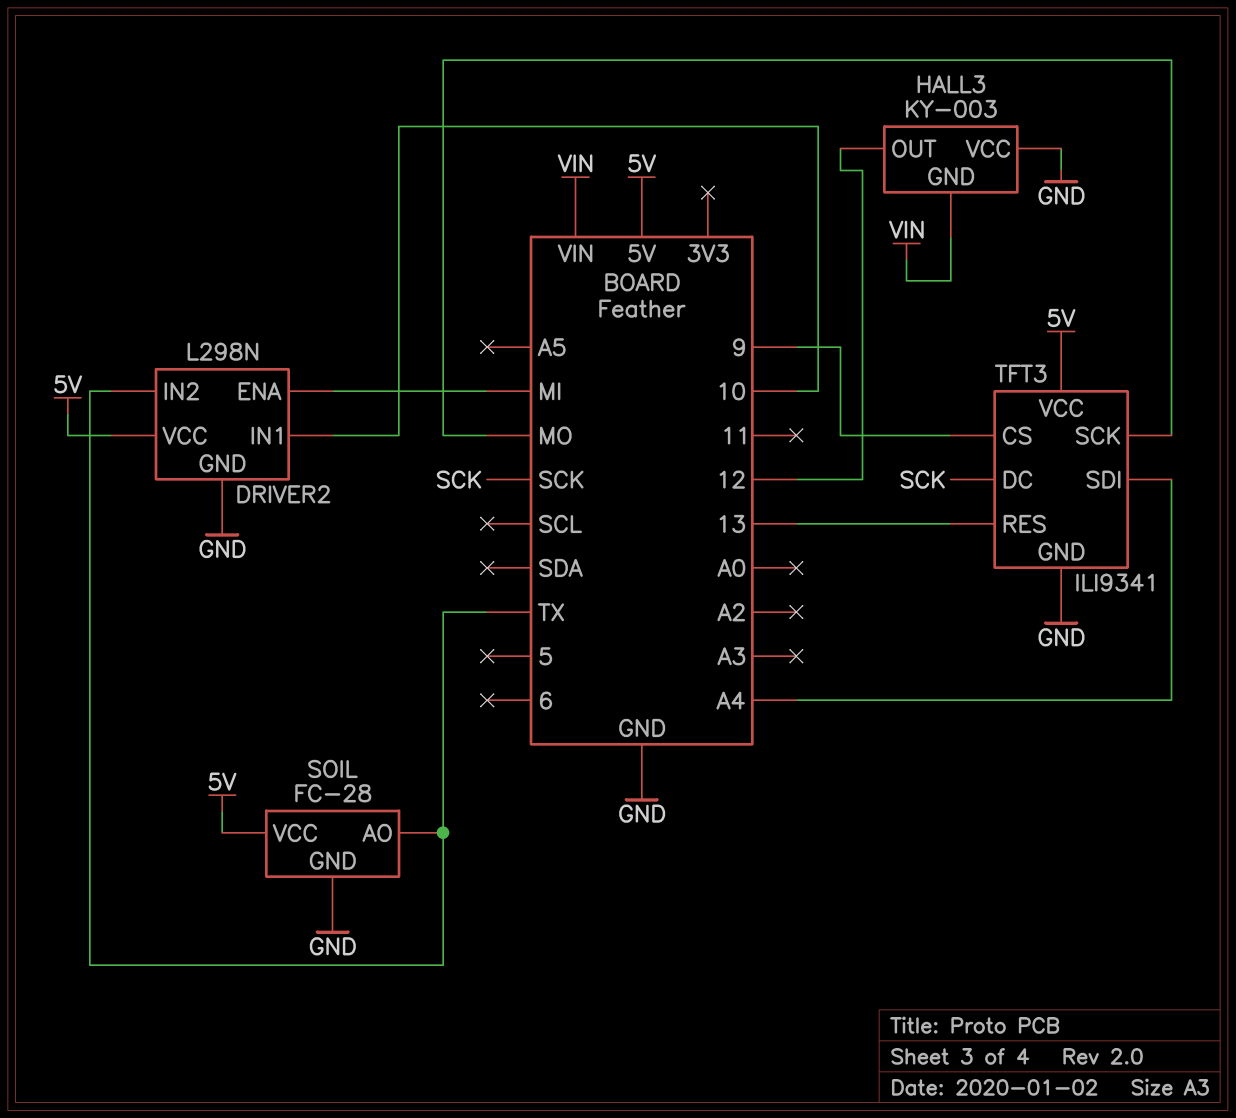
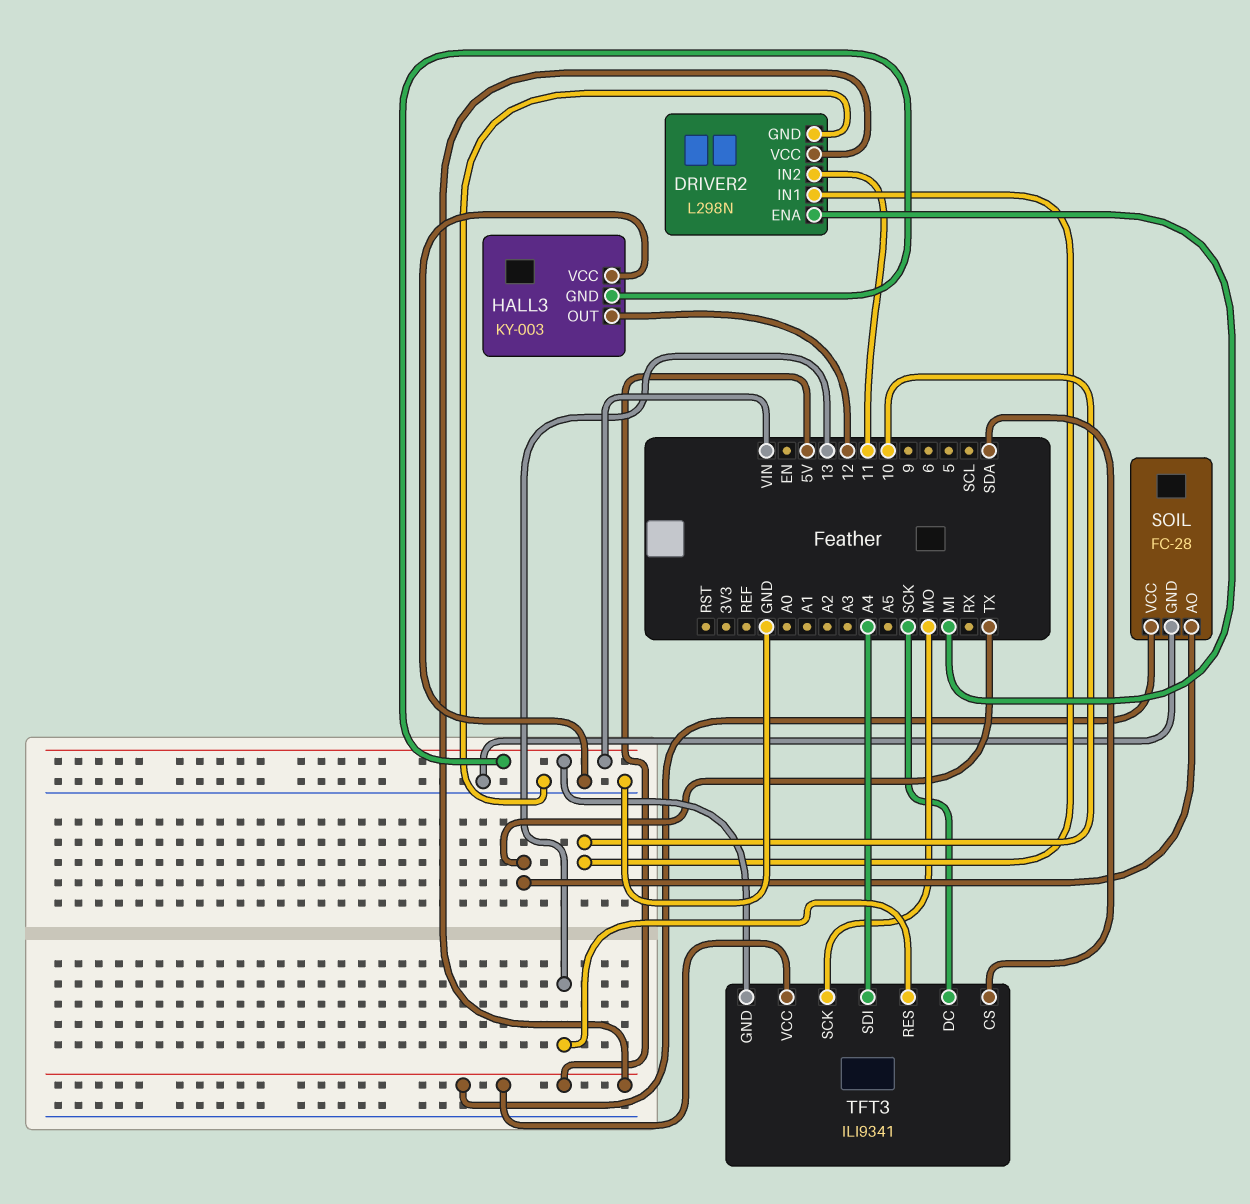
DRIVER2 pin IN2: TX -> 11
TFT3 pin CS: 9 -> SDA
TFT3 pin GND: GND -> VIN

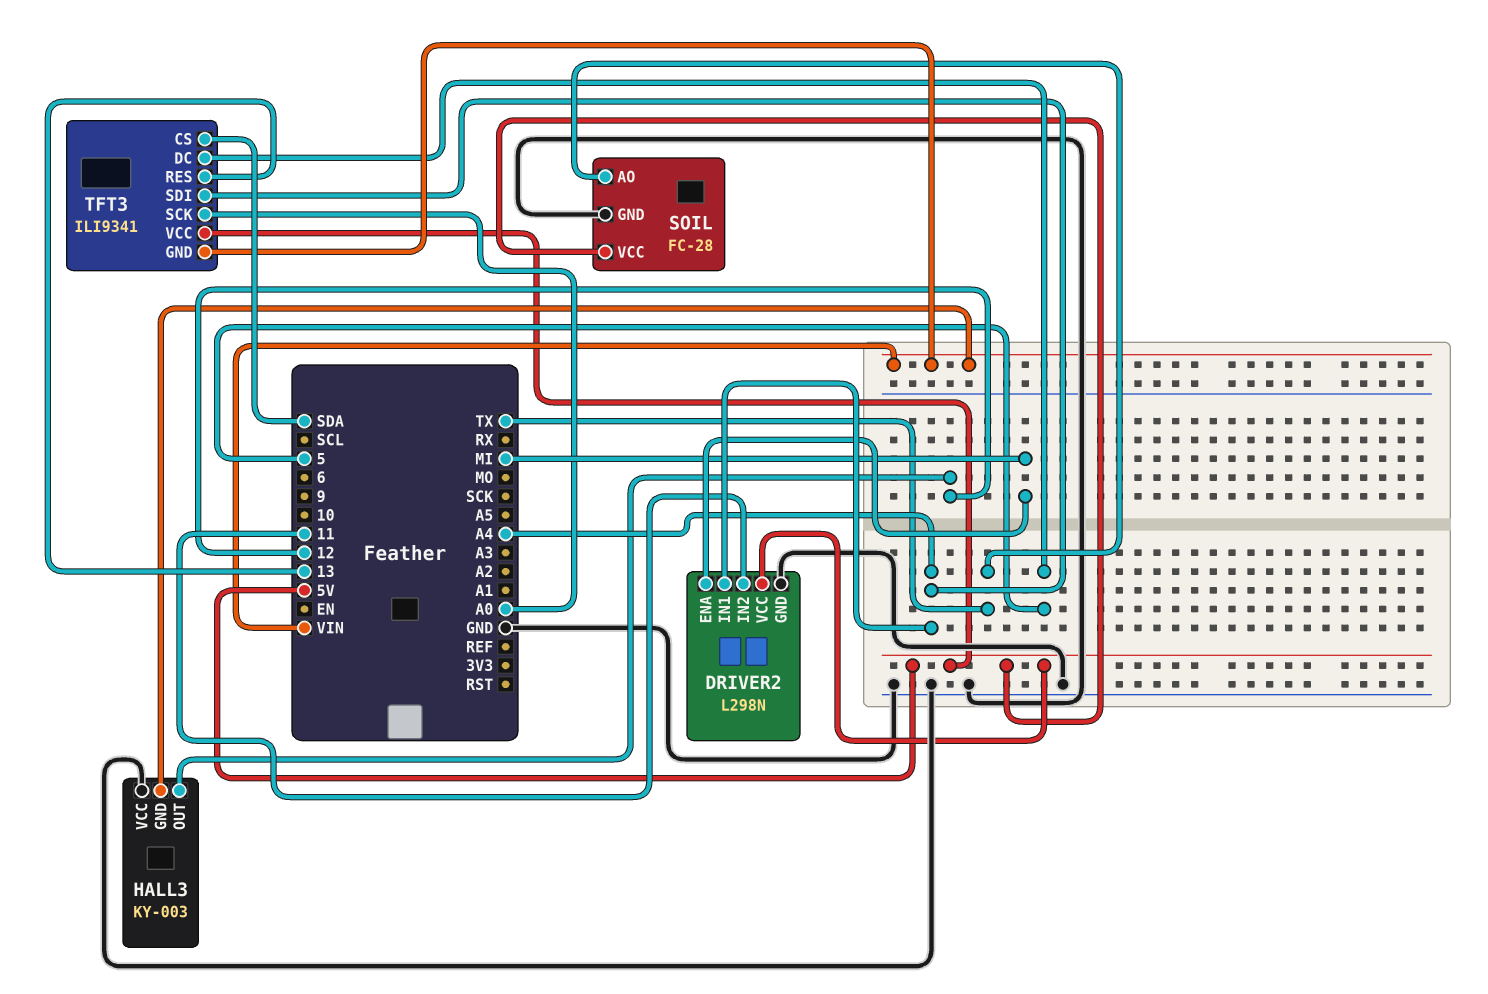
DRIVER2 pin IN1: 10 -> A4
TFT3 pin DC: SCK -> 5
TFT3 pin SCK: MO -> A0

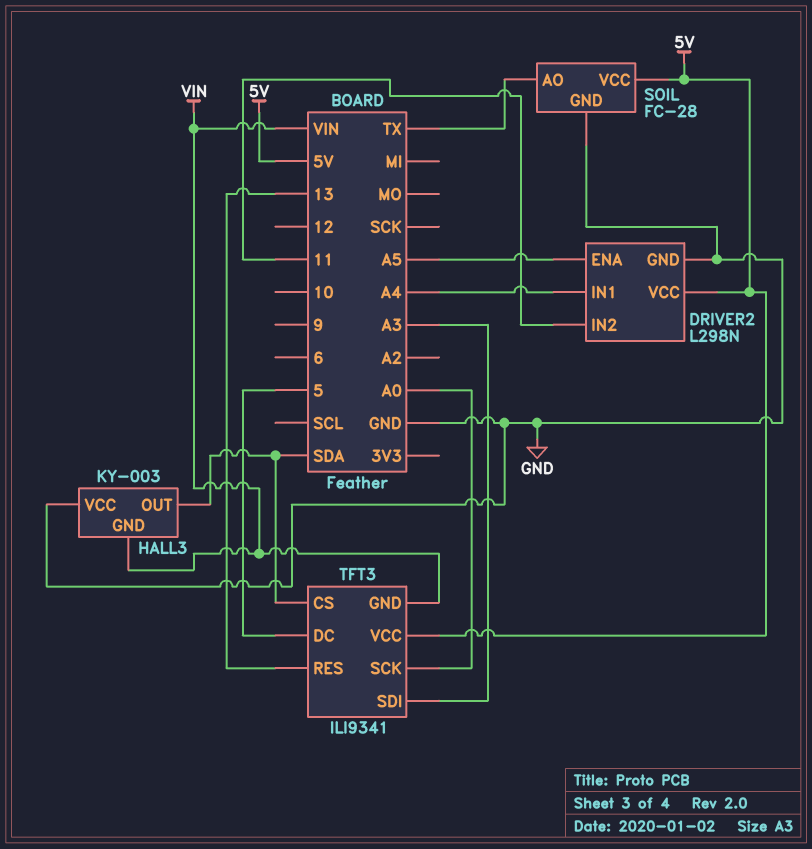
DRIVER2 pin ENA: MI -> A5
HALL3 pin OUT: 12 -> SDA
TFT3 pin SDI: A4 -> A3

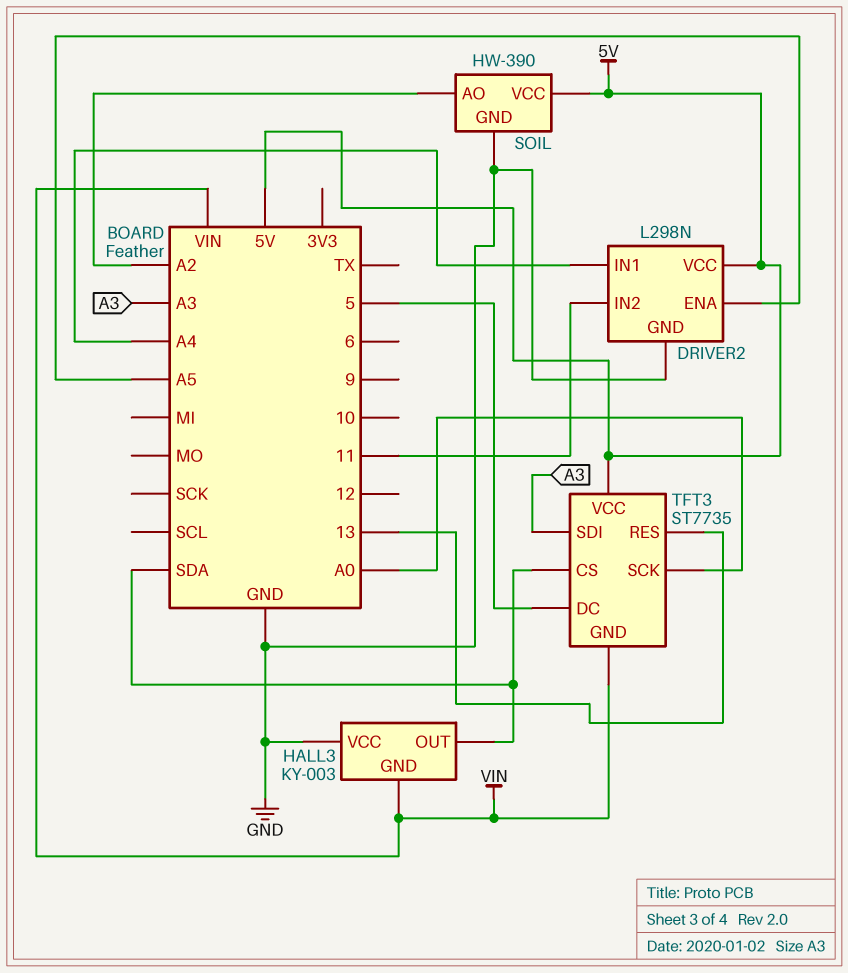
SOIL: FC-28 -> HW-390
SOIL pin AO: TX -> A2
TFT3: ILI9341 -> ST7735

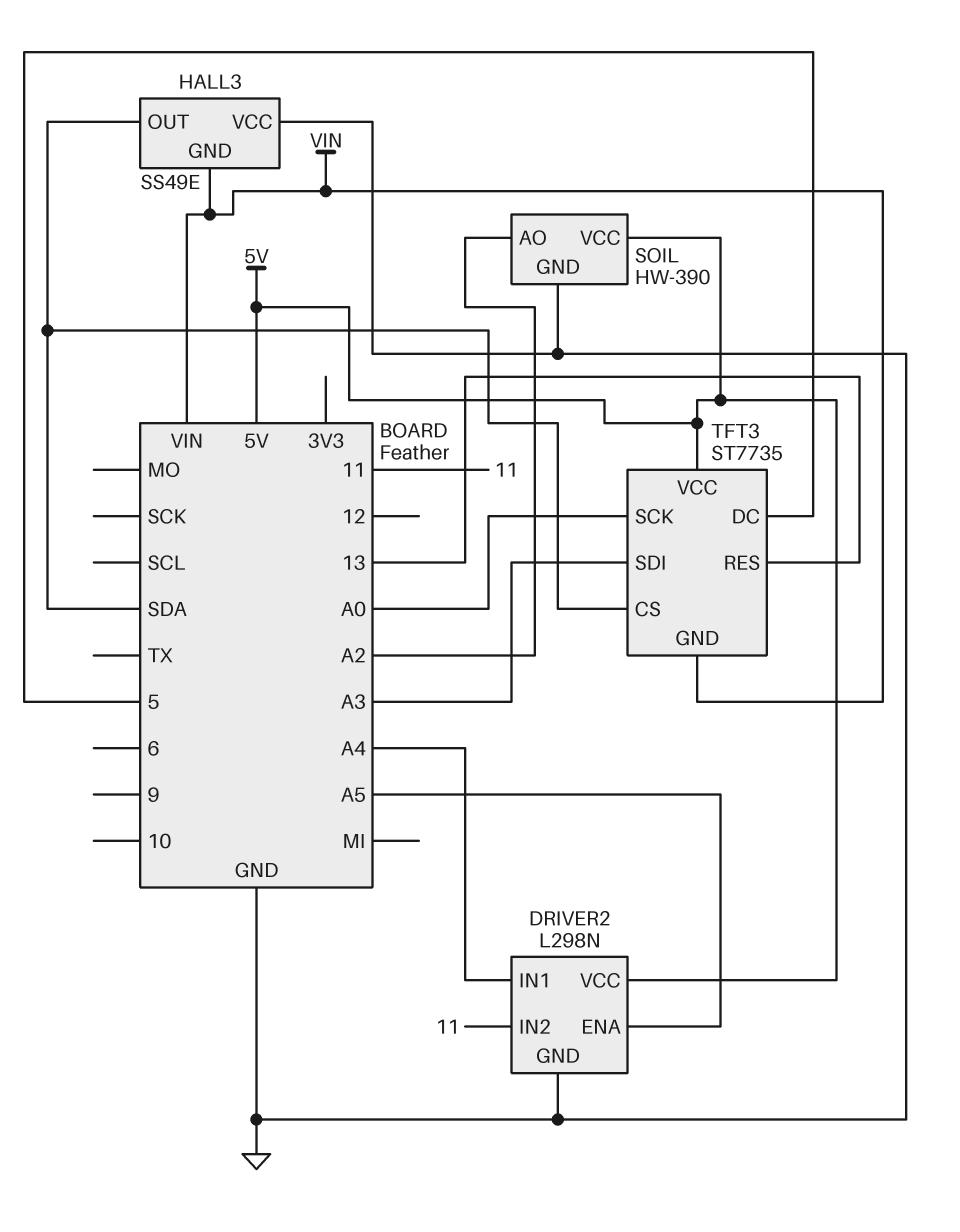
HALL3: KY-003 -> SS49E

